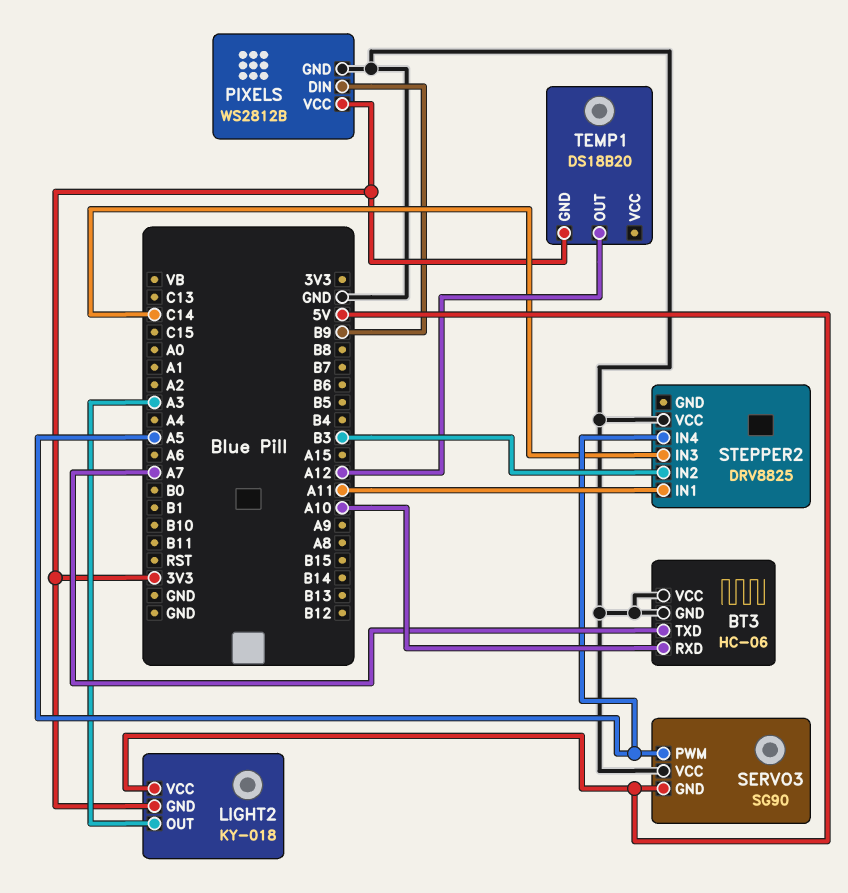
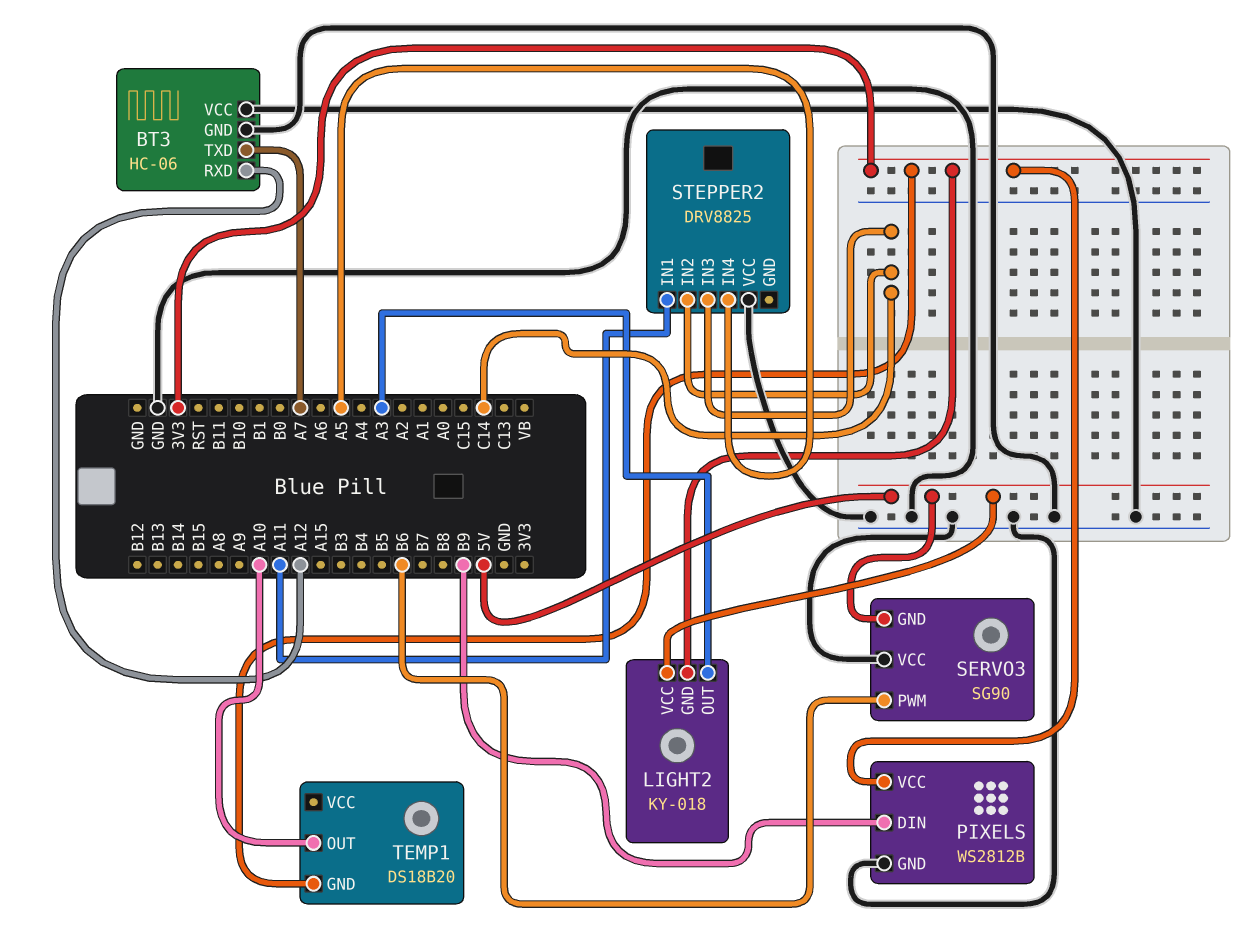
BT3 pin RXD: A10 -> A12
SERVO3 pin PWM: A5 -> B6
STEPPER2 pin IN2: B3 -> C14
TEMP1 pin OUT: A12 -> A10

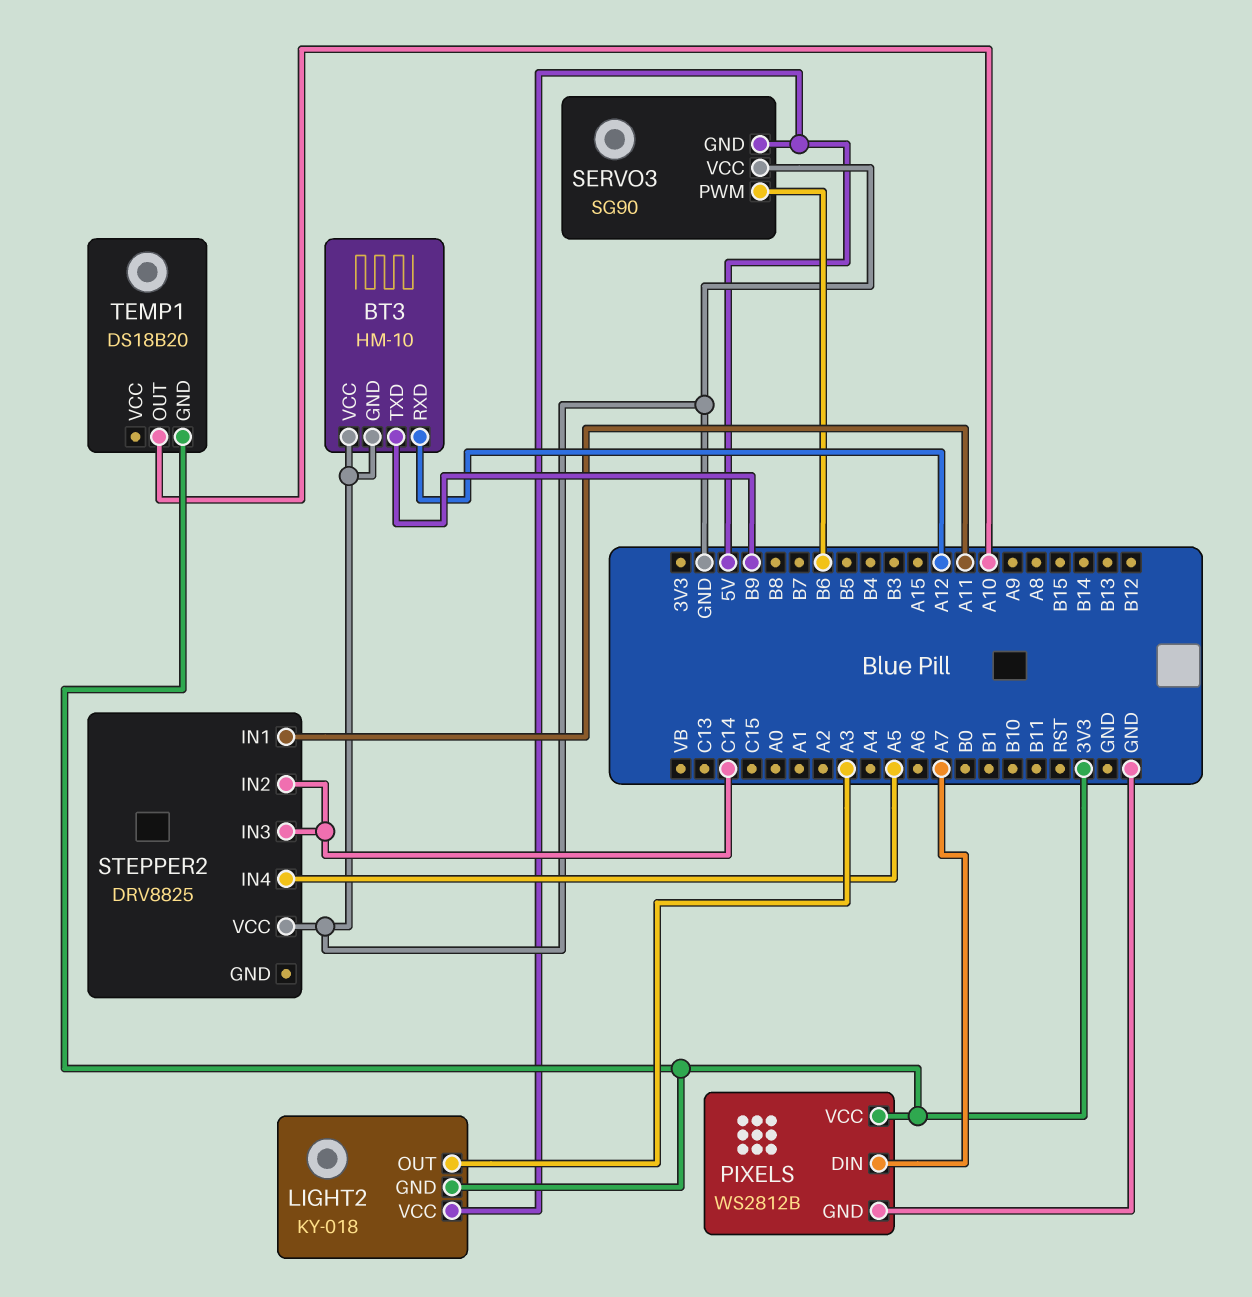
BT3: HC-06 -> HM-10
BT3 pin TXD: A7 -> B9
PIXELS pin DIN: B9 -> A7

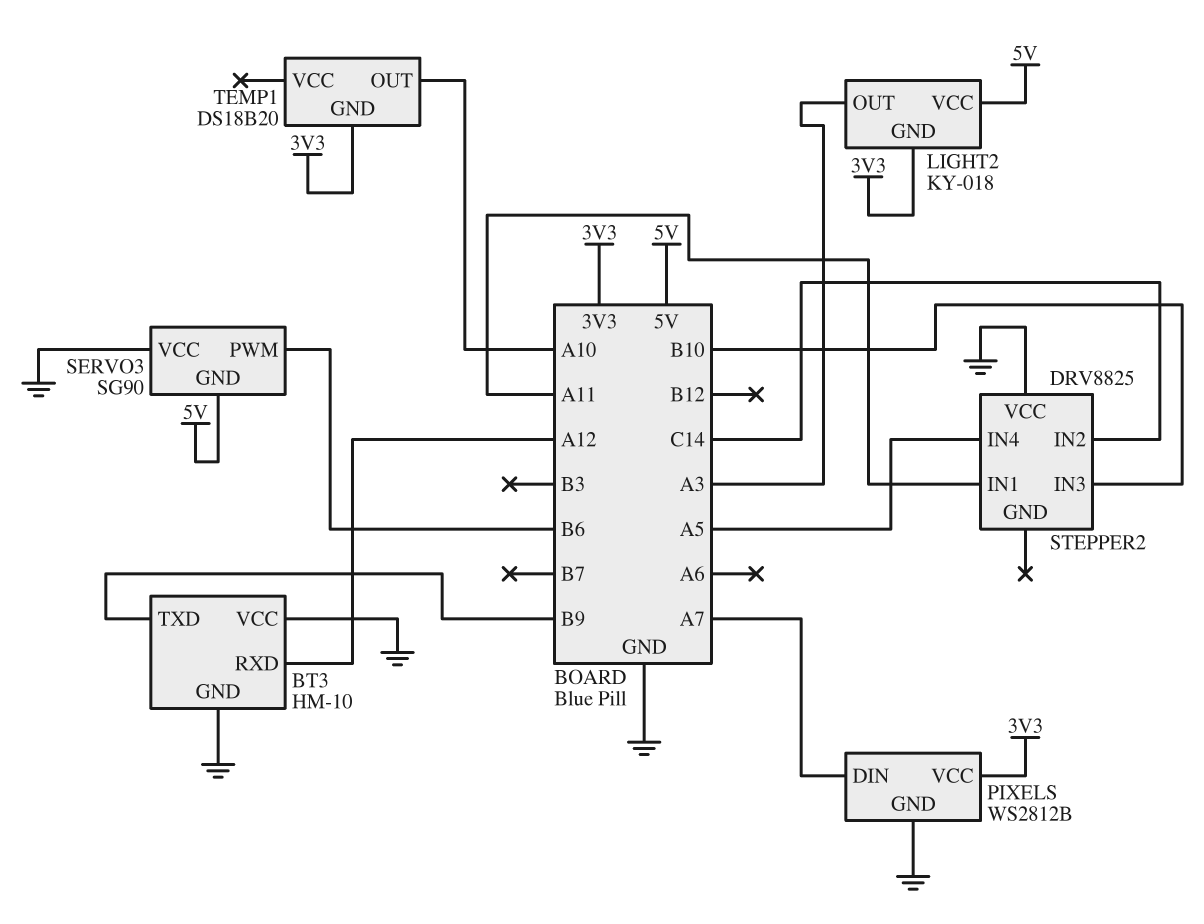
STEPPER2 pin IN3: C14 -> B10

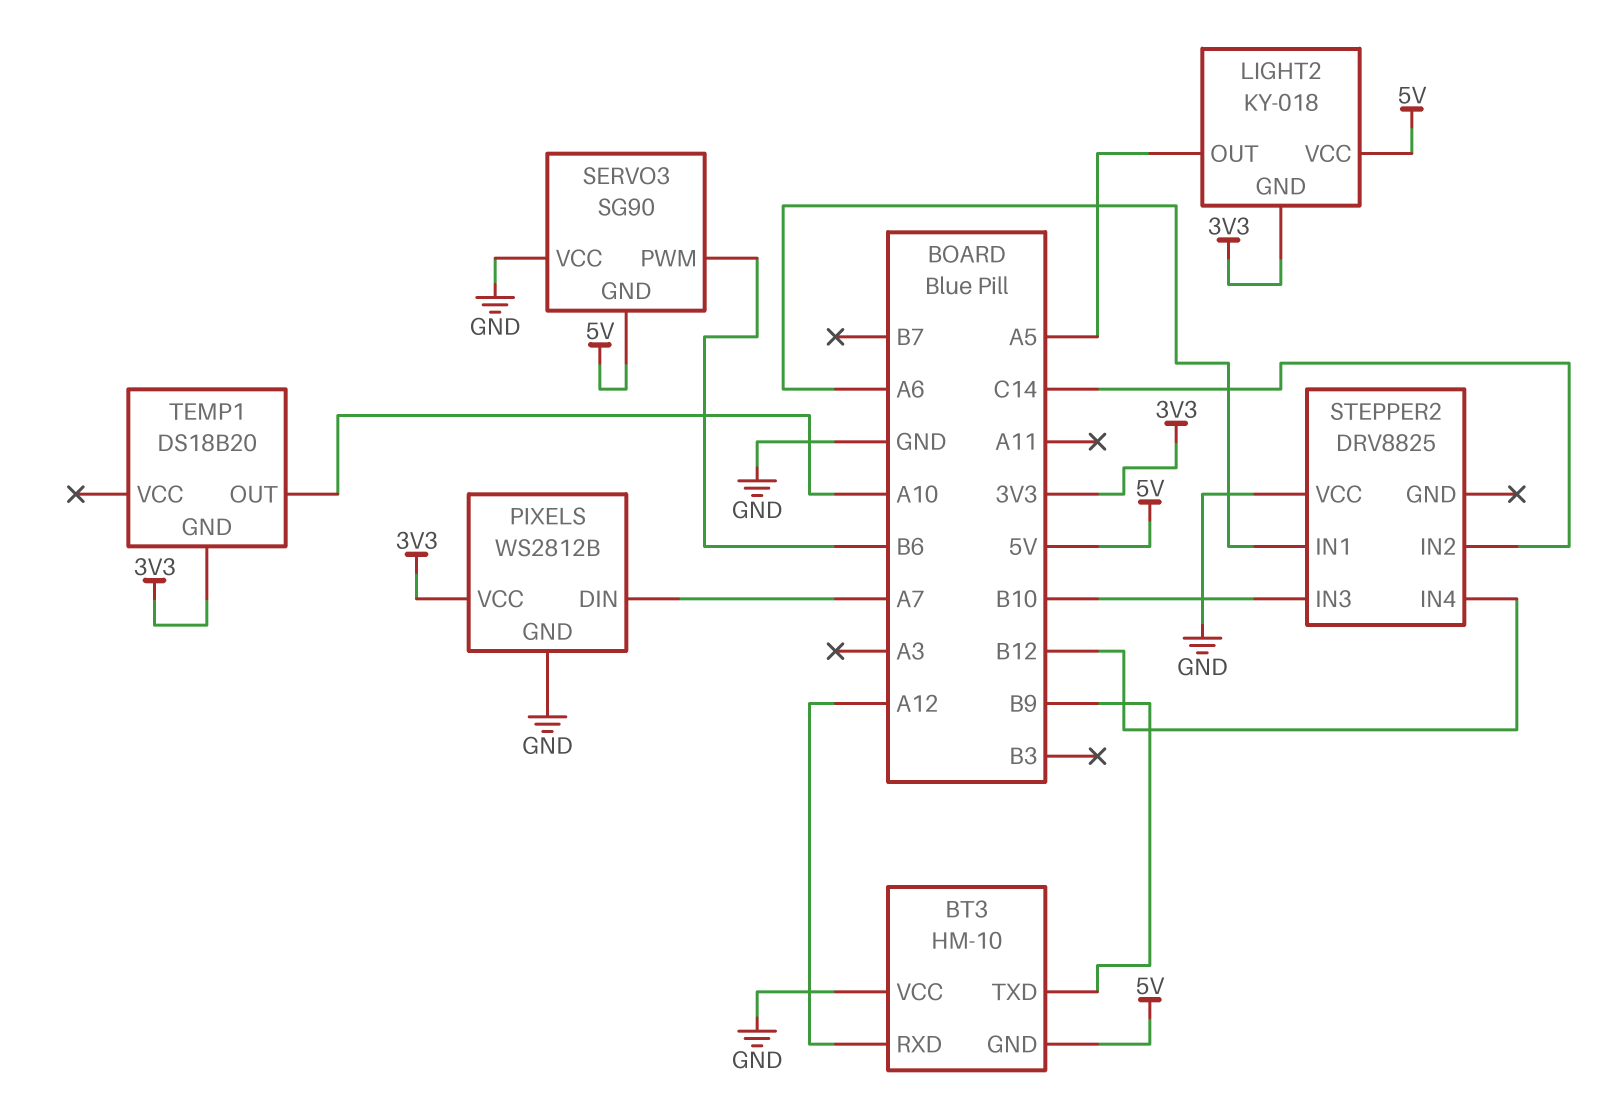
BT3 pin GND: GND -> 5V
LIGHT2 pin OUT: A3 -> A5
STEPPER2 pin IN1: A11 -> A6
STEPPER2 pin IN4: A5 -> B12

